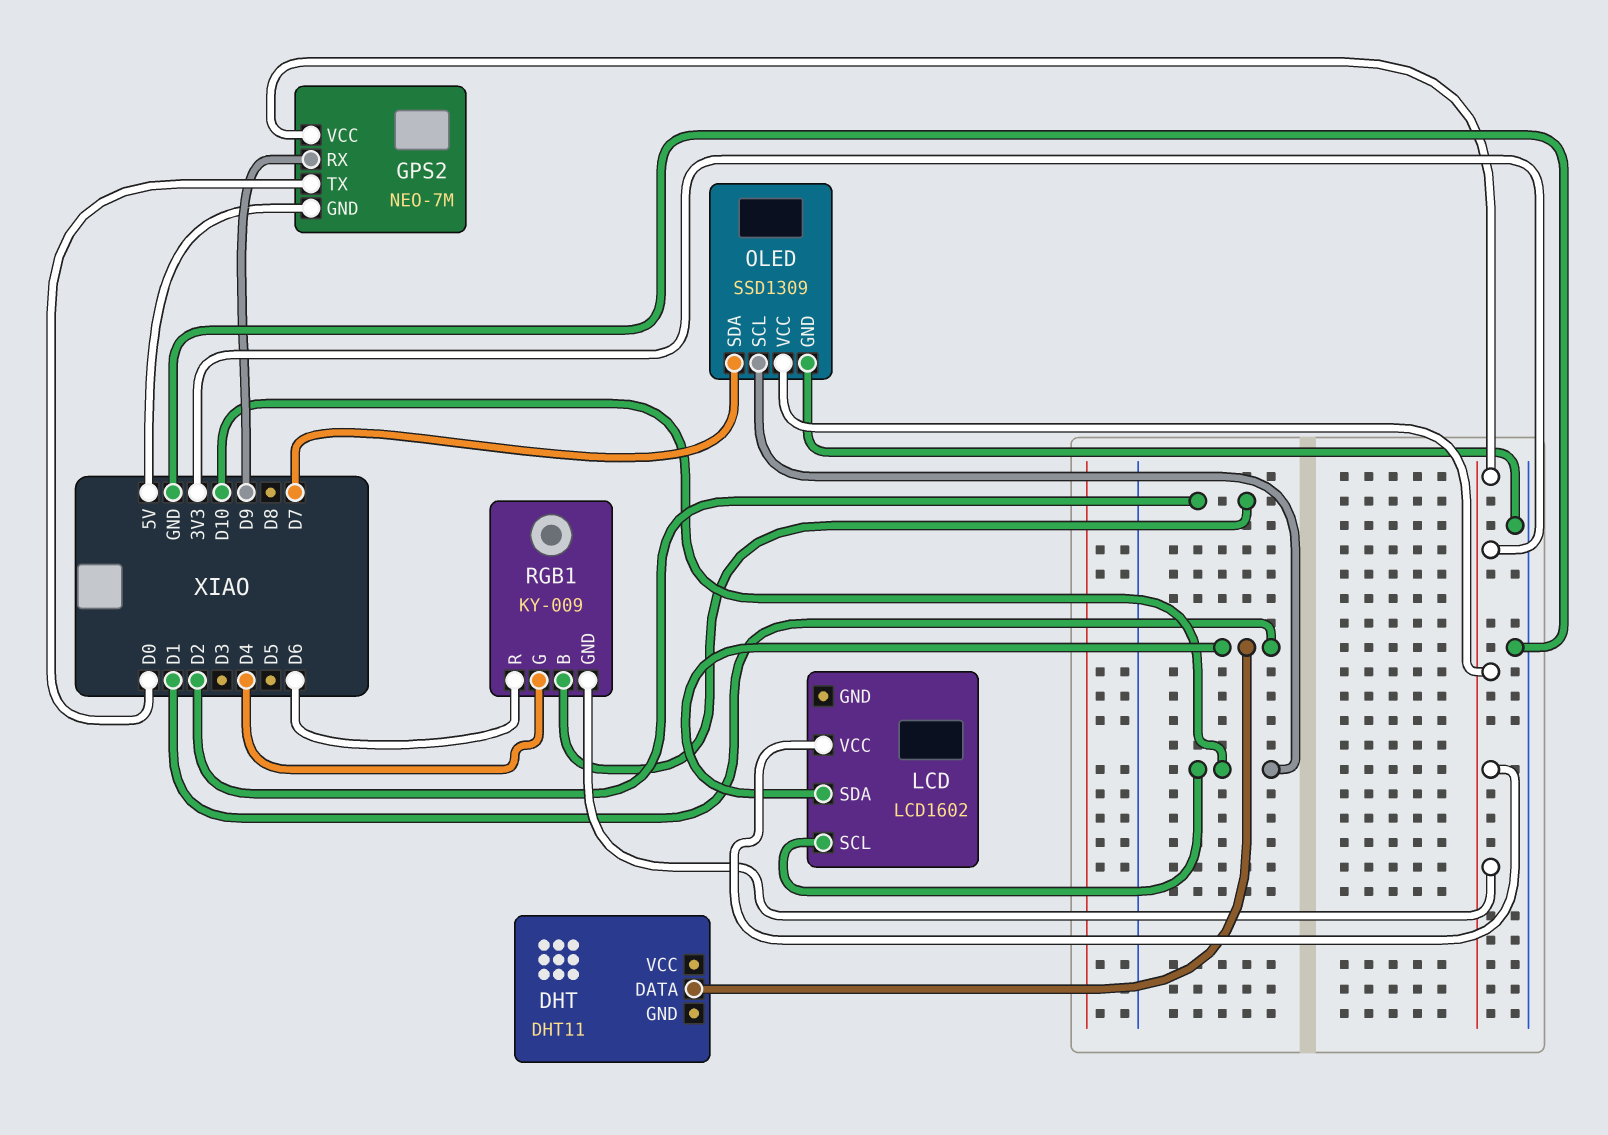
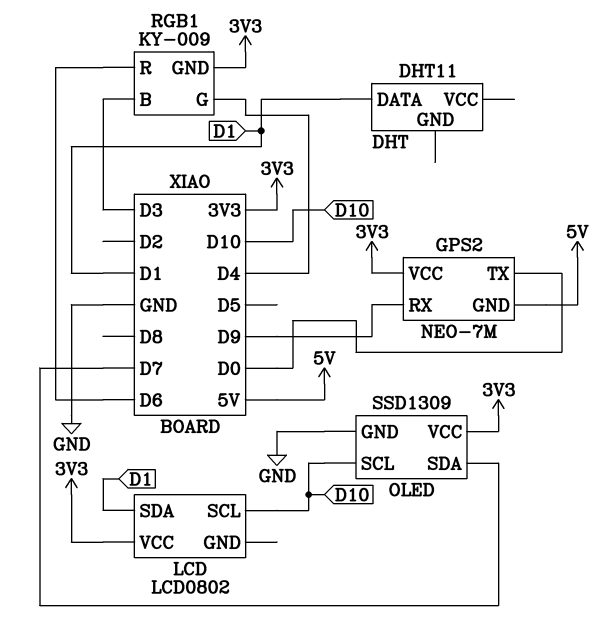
LCD: LCD1602 -> LCD0802
RGB1 pin B: D2 -> D3

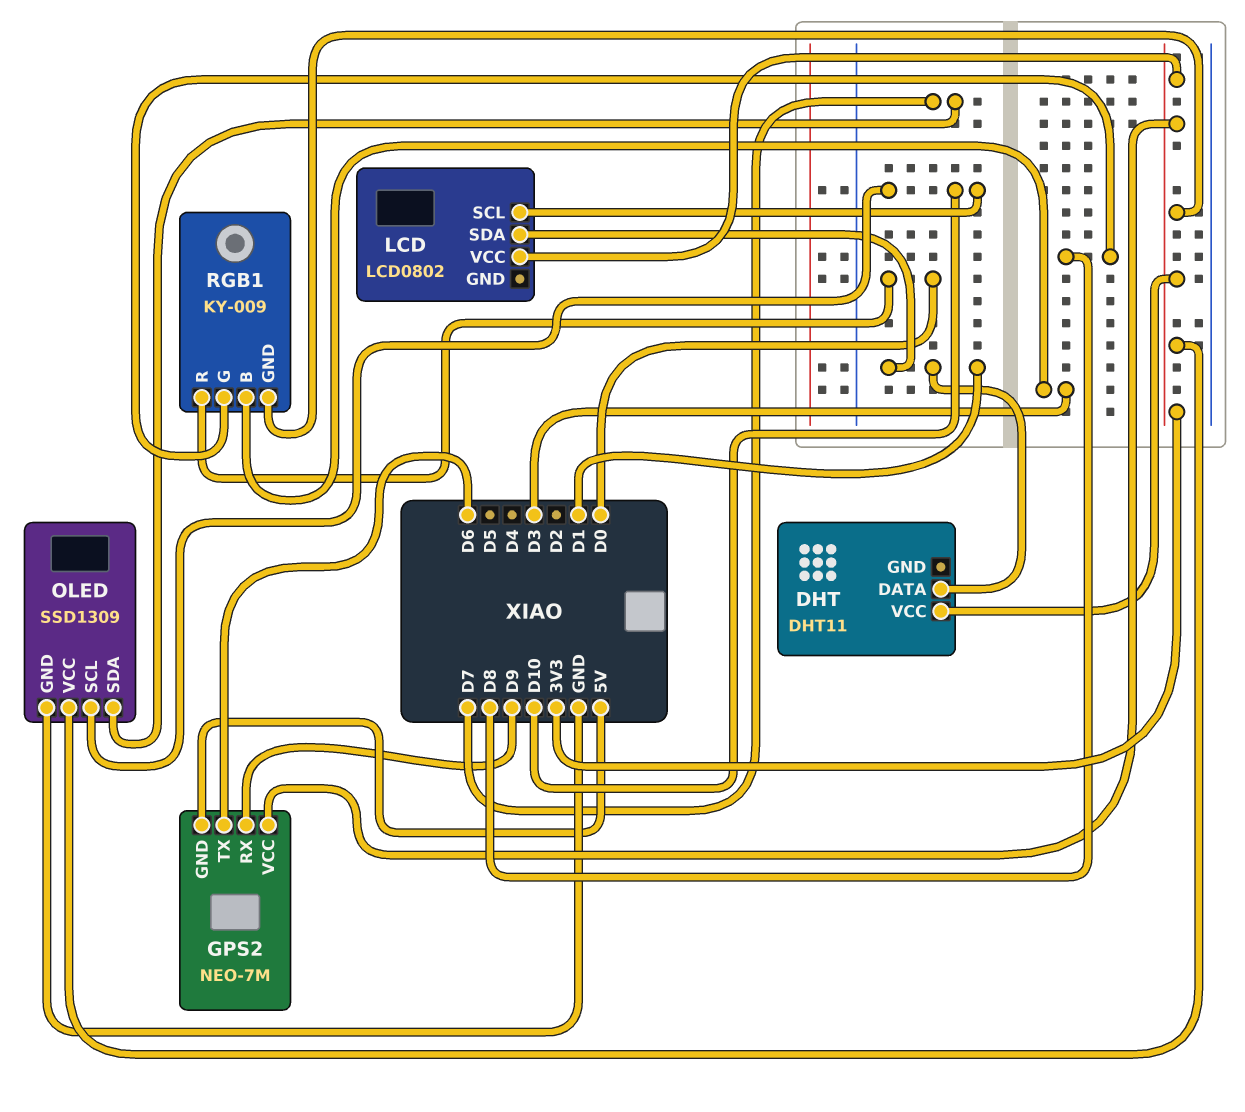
DHT pin VCC: none -> 3V3
GPS2 pin TX: D0 -> D6
RGB1 pin G: D4 -> D8
RGB1 pin R: D6 -> D0

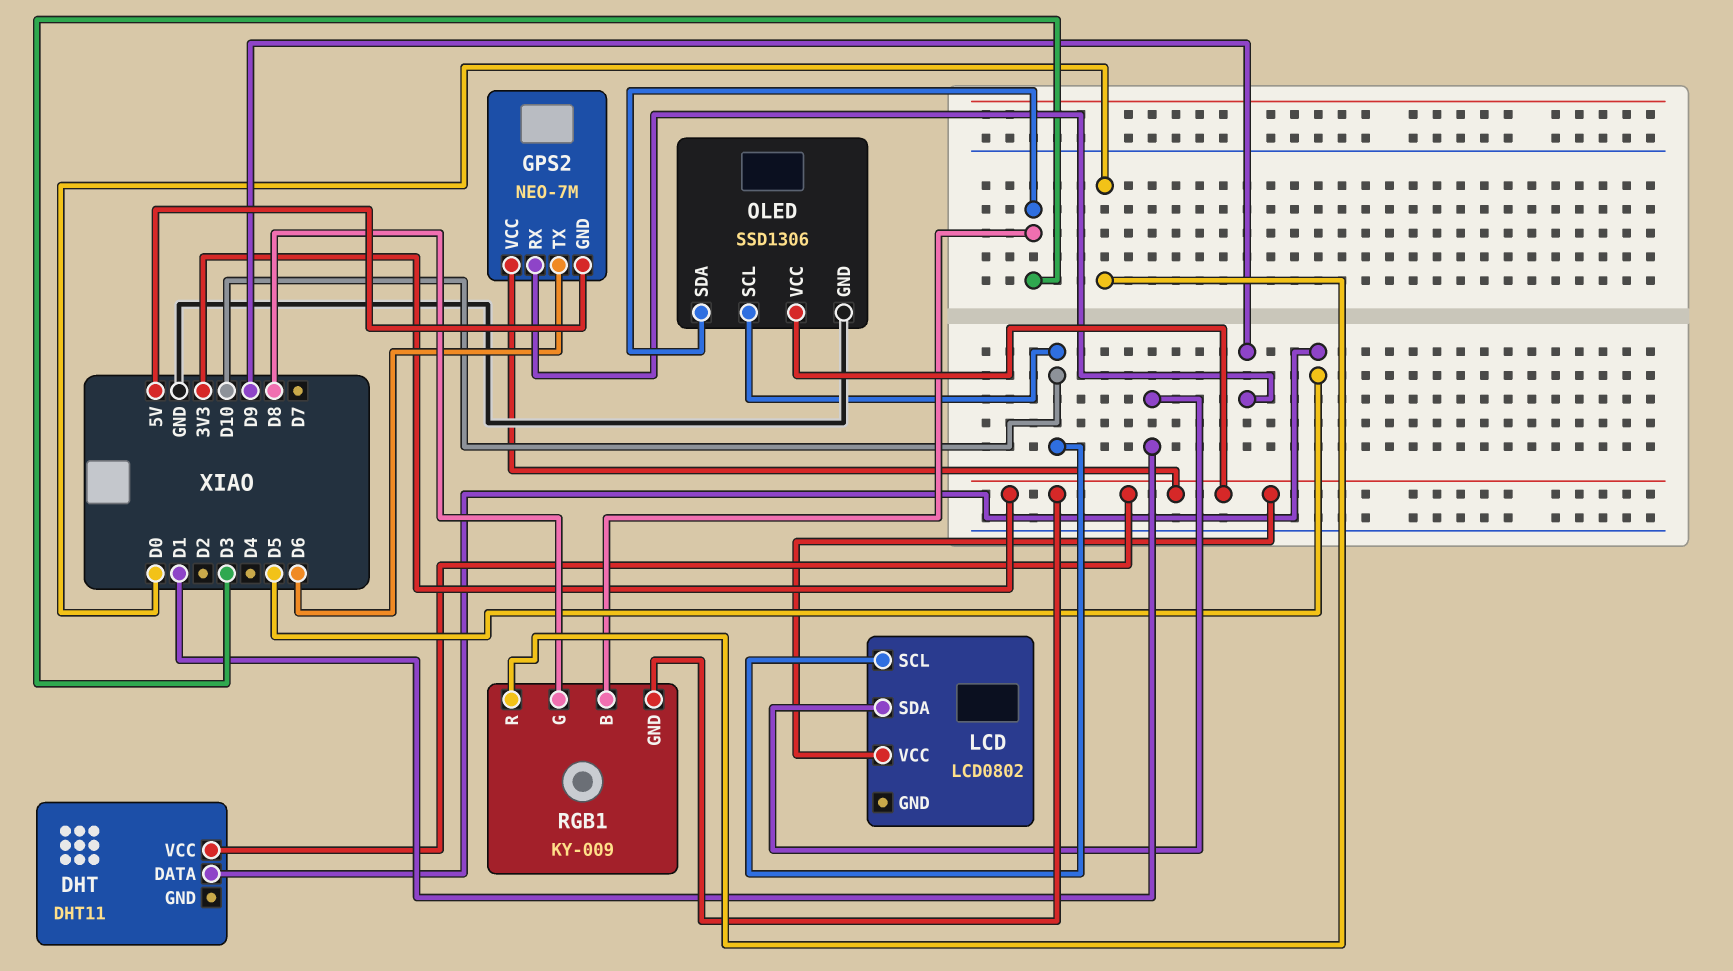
DHT pin DATA: D1 -> D5
OLED: SSD1309 -> SSD1306
OLED pin SDA: D7 -> D3

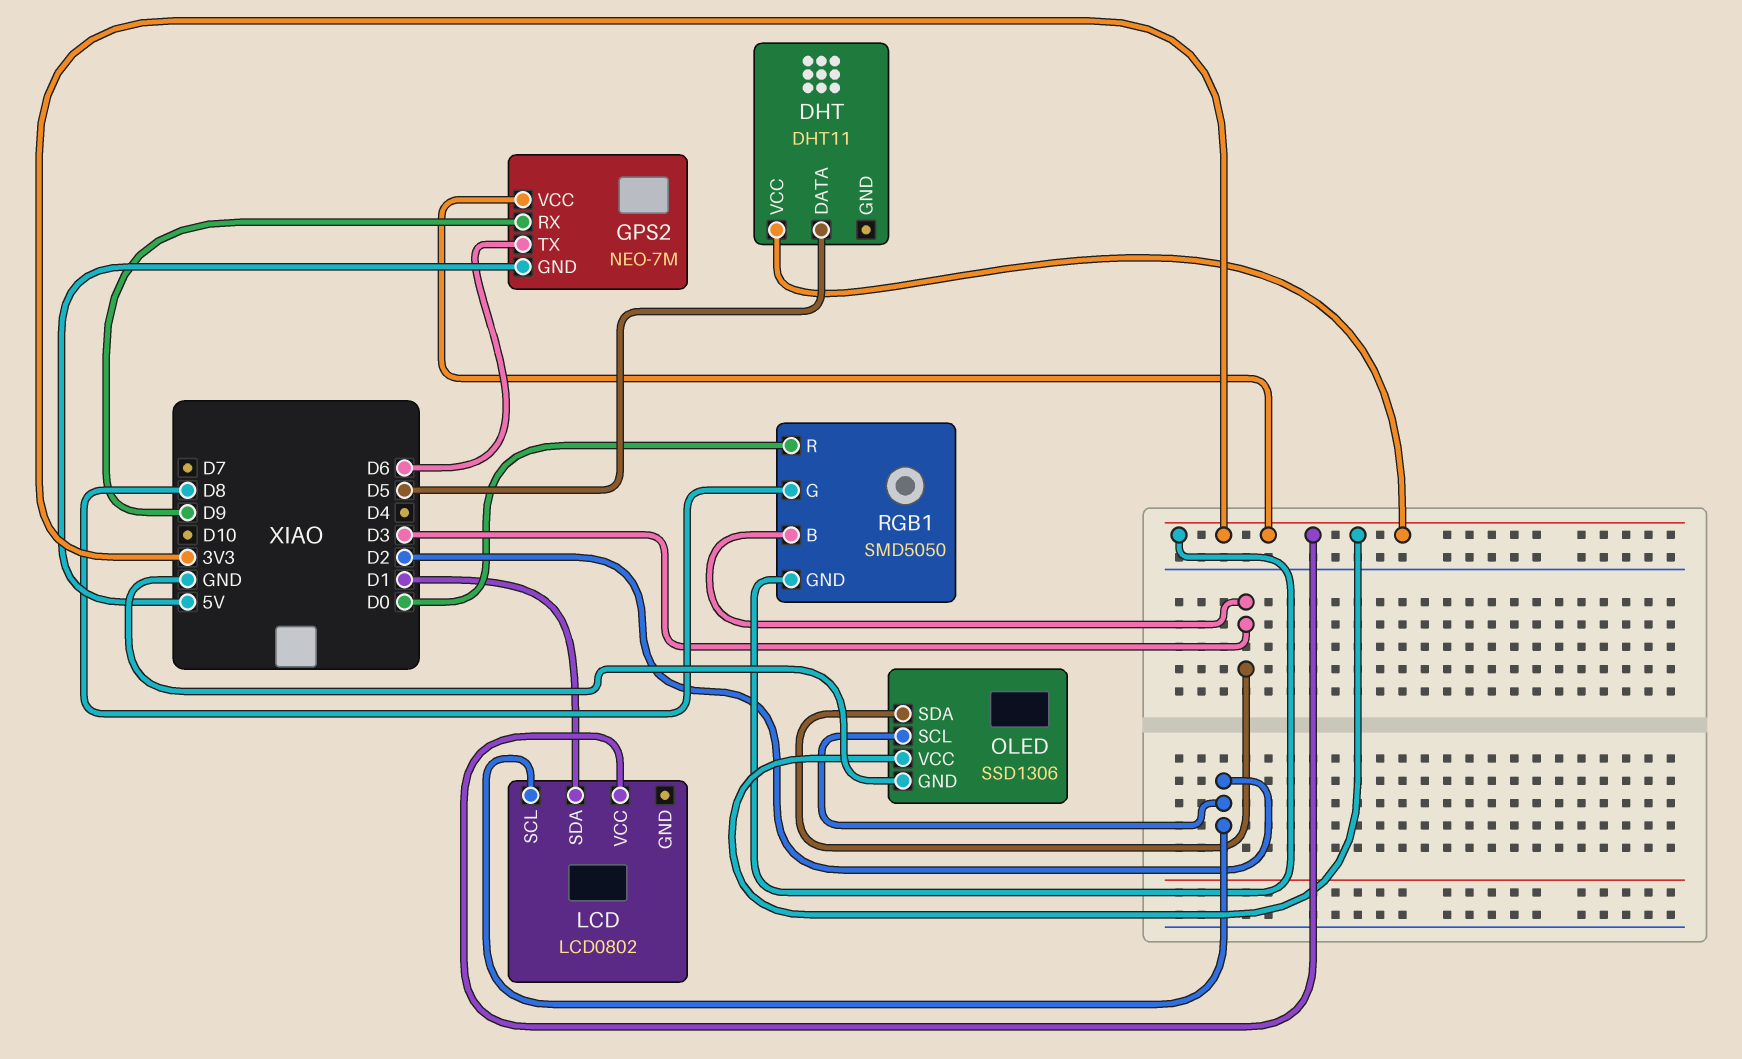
LCD pin SCL: D10 -> D2
OLED pin SCL: D10 -> D2
RGB1: KY-009 -> SMD5050

